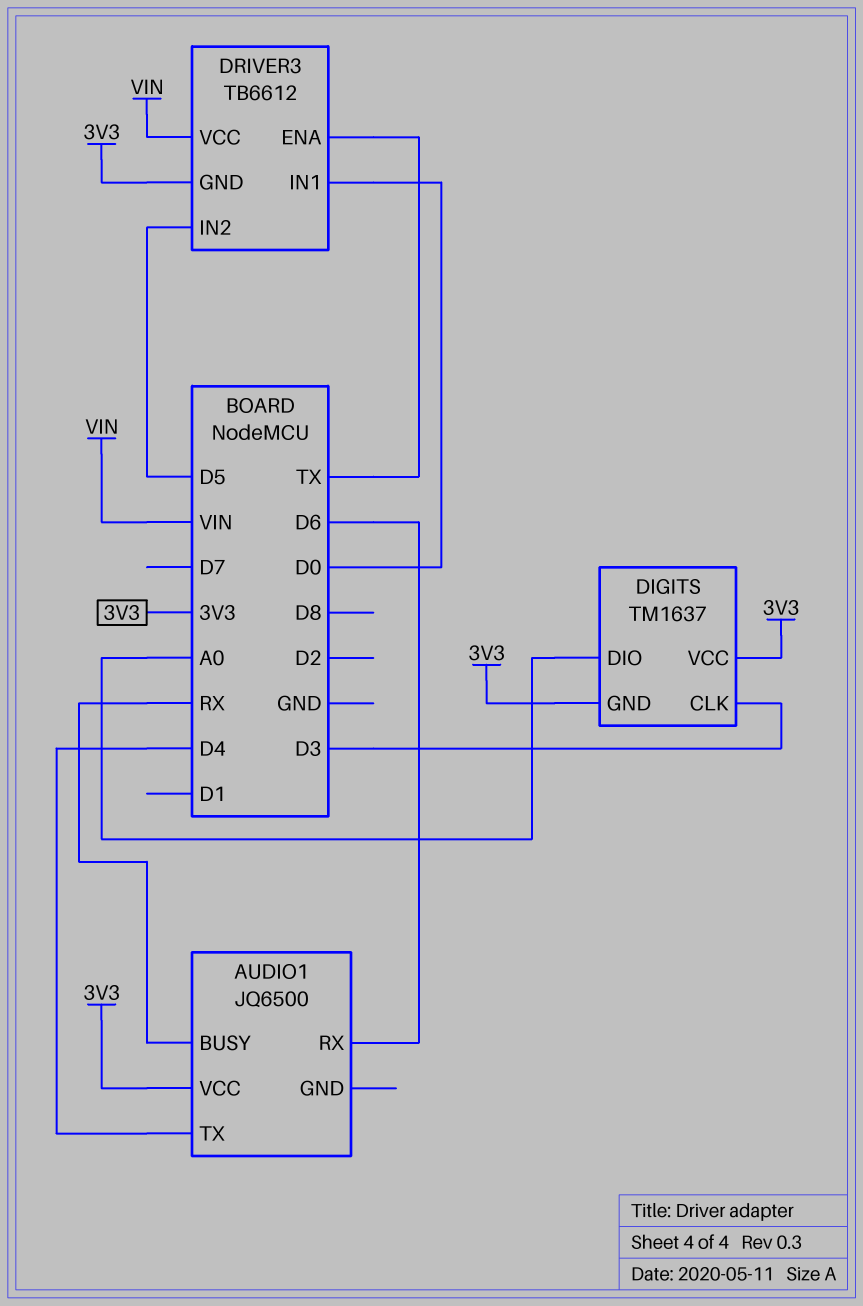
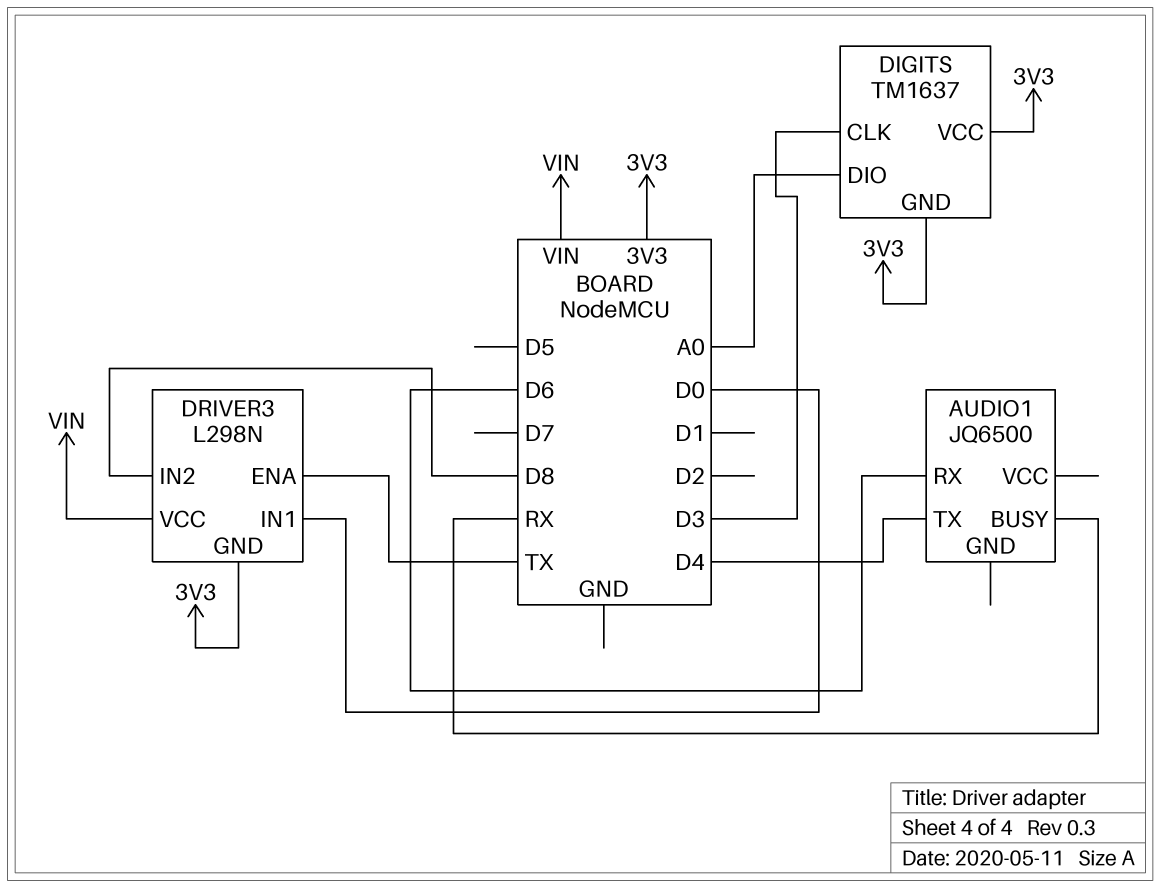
AUDIO1 pin VCC: 3V3 -> none
DRIVER3: TB6612 -> L298N
DRIVER3 pin IN2: D5 -> D8

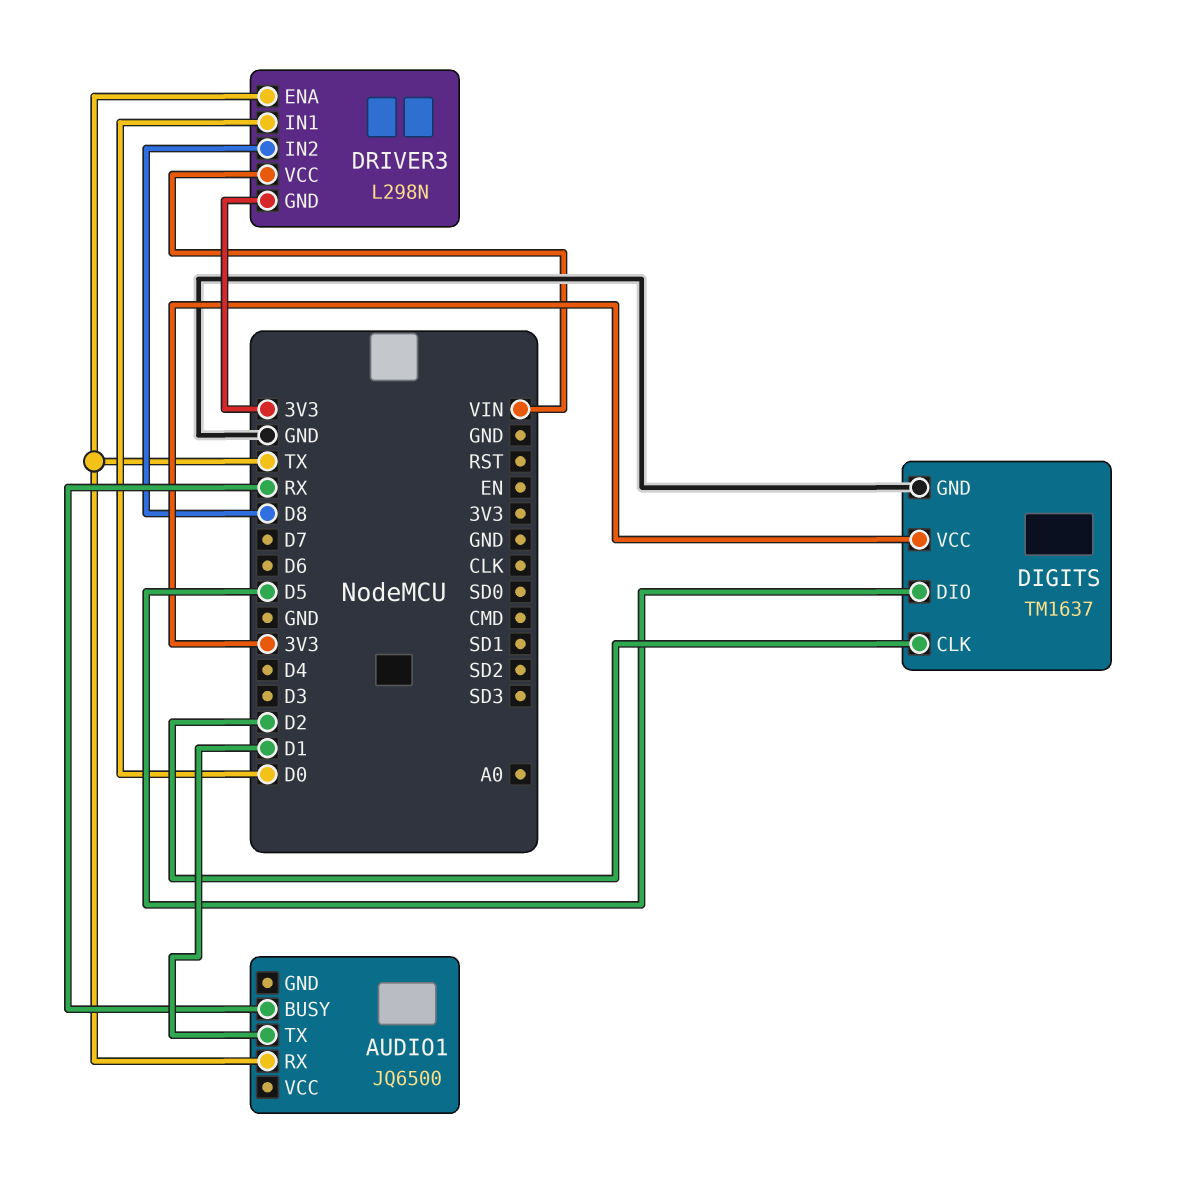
AUDIO1 pin RX: D6 -> TX
AUDIO1 pin TX: D4 -> D1
DIGITS pin CLK: D3 -> D2
DIGITS pin DIO: A0 -> D5
DIGITS pin GND: 3V3 -> GND

